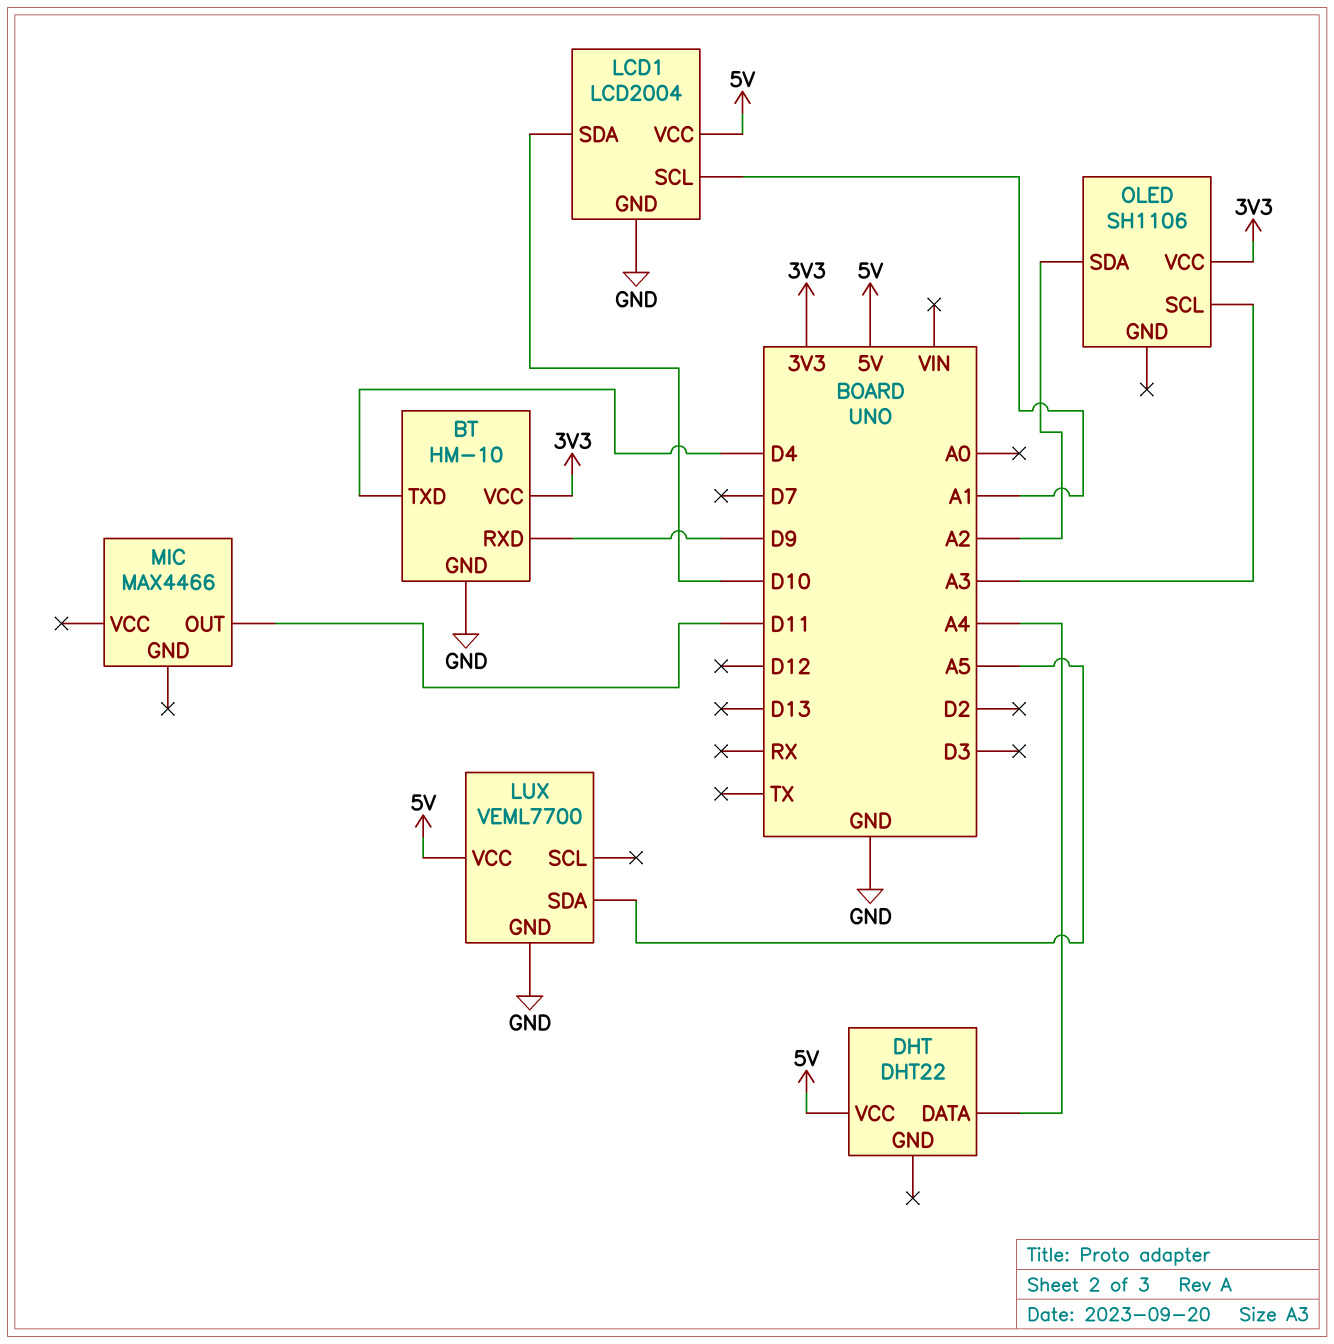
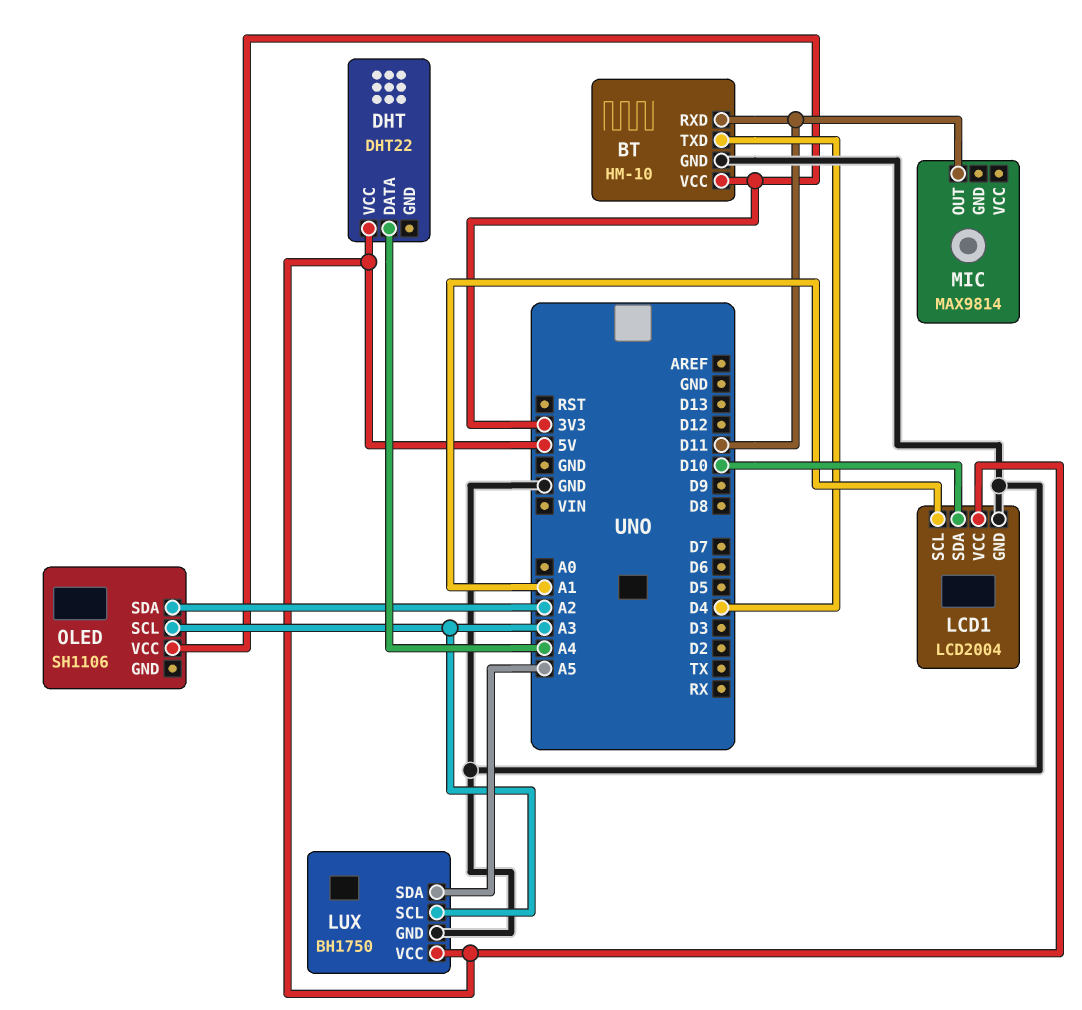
BT pin RXD: D9 -> D11
LUX: VEML7700 -> BH1750
LUX pin SCL: none -> A3
MIC: MAX4466 -> MAX9814

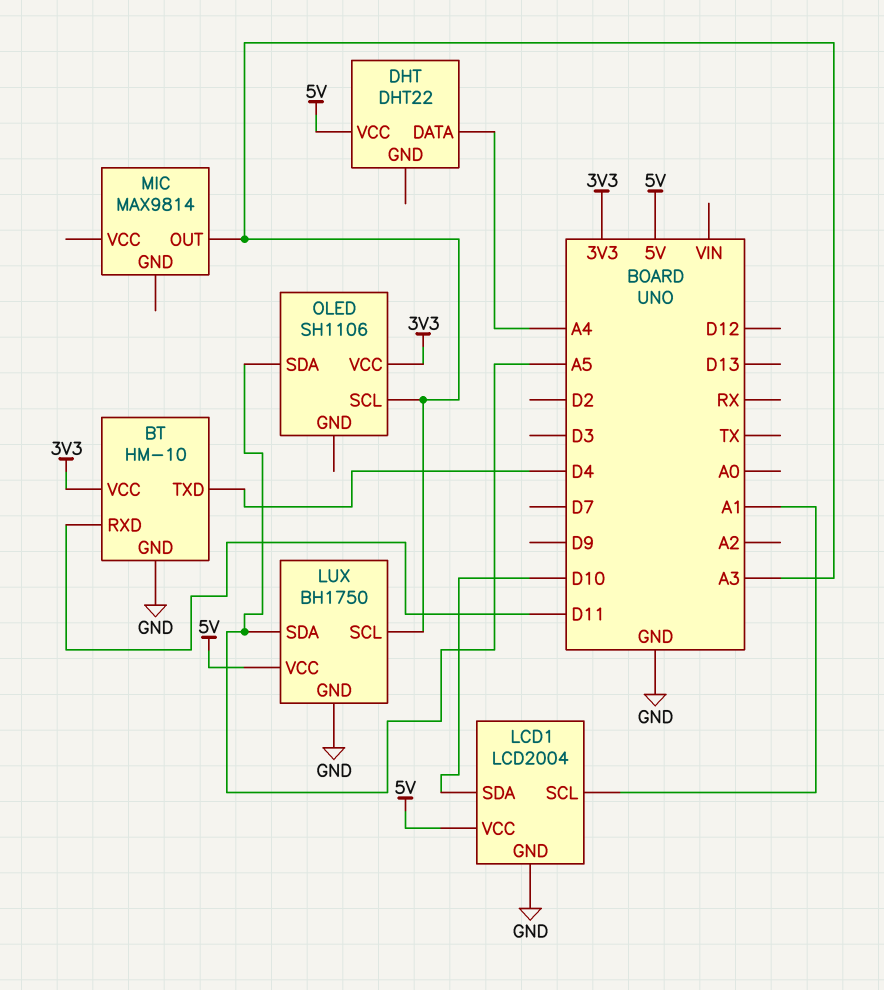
MIC pin OUT: D11 -> A3
OLED pin SDA: A2 -> A5

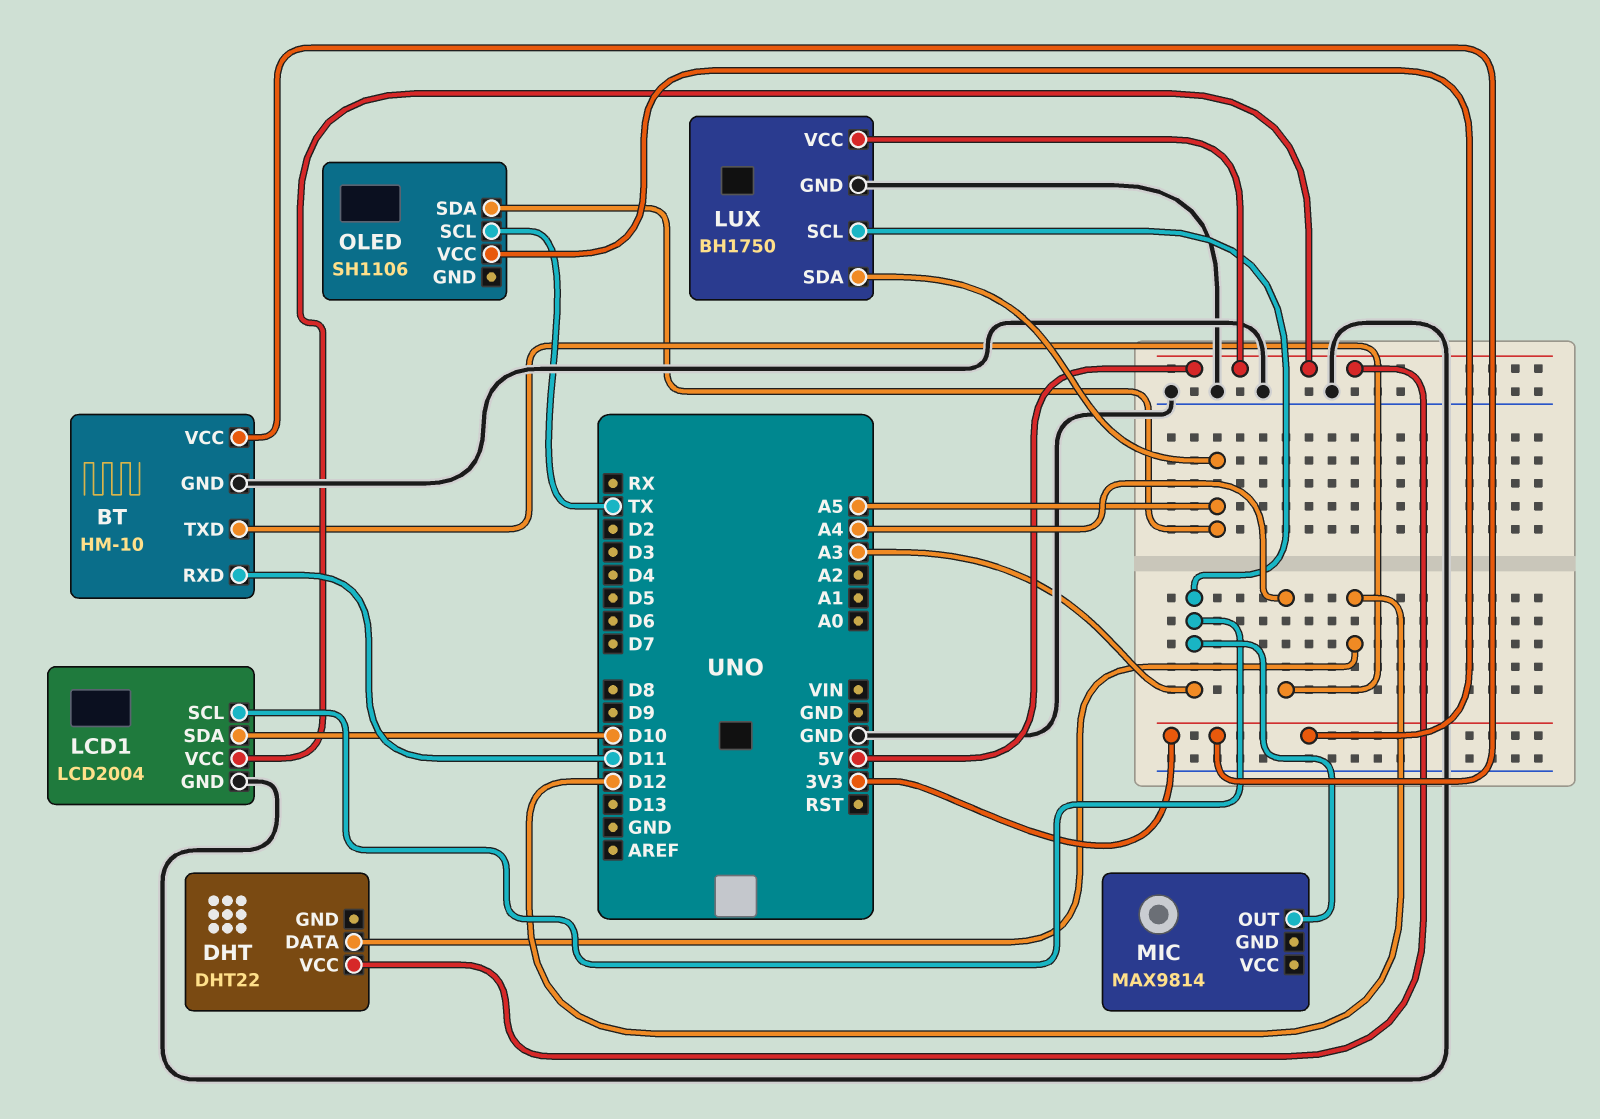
BT pin TXD: D4 -> A4
DHT pin DATA: A4 -> D12
LCD1 pin SCL: A1 -> A3
OLED pin SCL: A3 -> TX

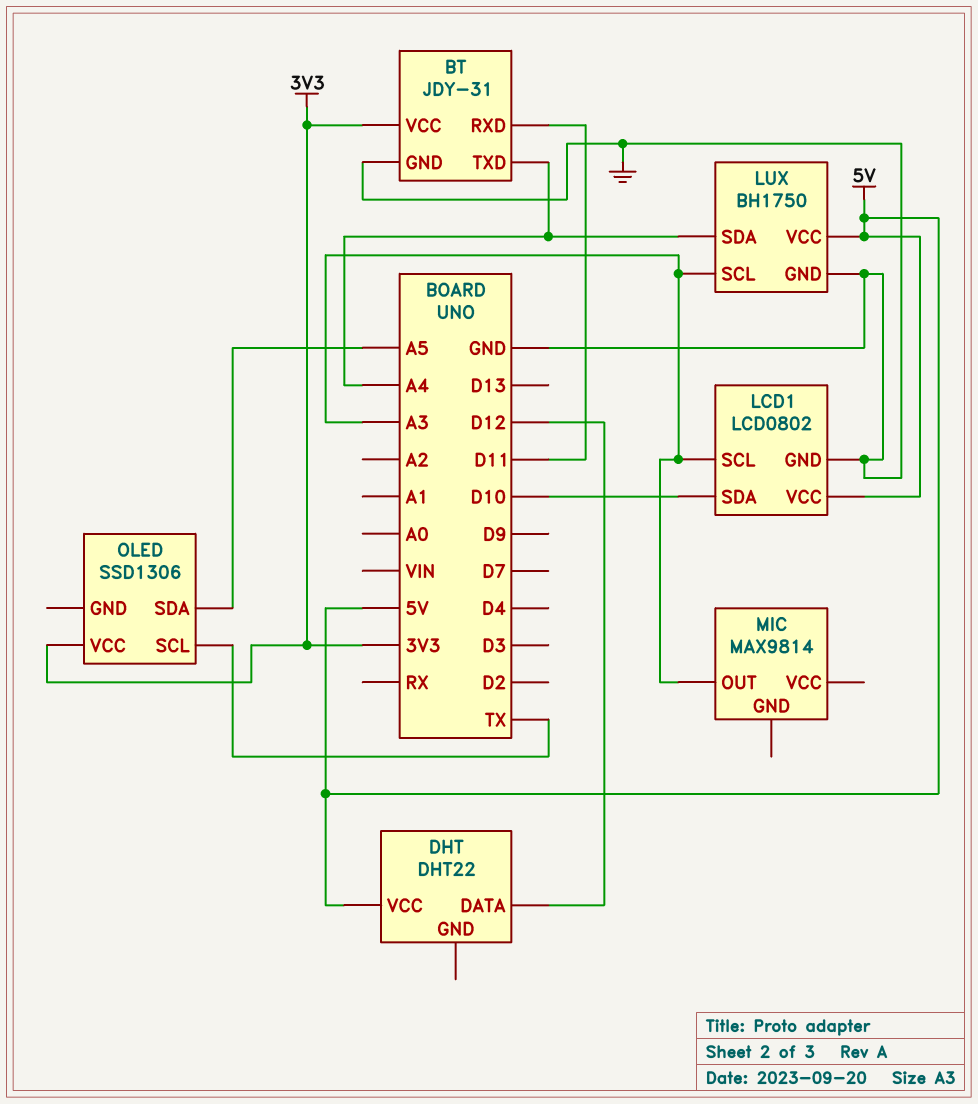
BT: HM-10 -> JDY-31
LCD1: LCD2004 -> LCD0802
LUX pin SDA: A5 -> A4
OLED: SH1106 -> SSD1306

